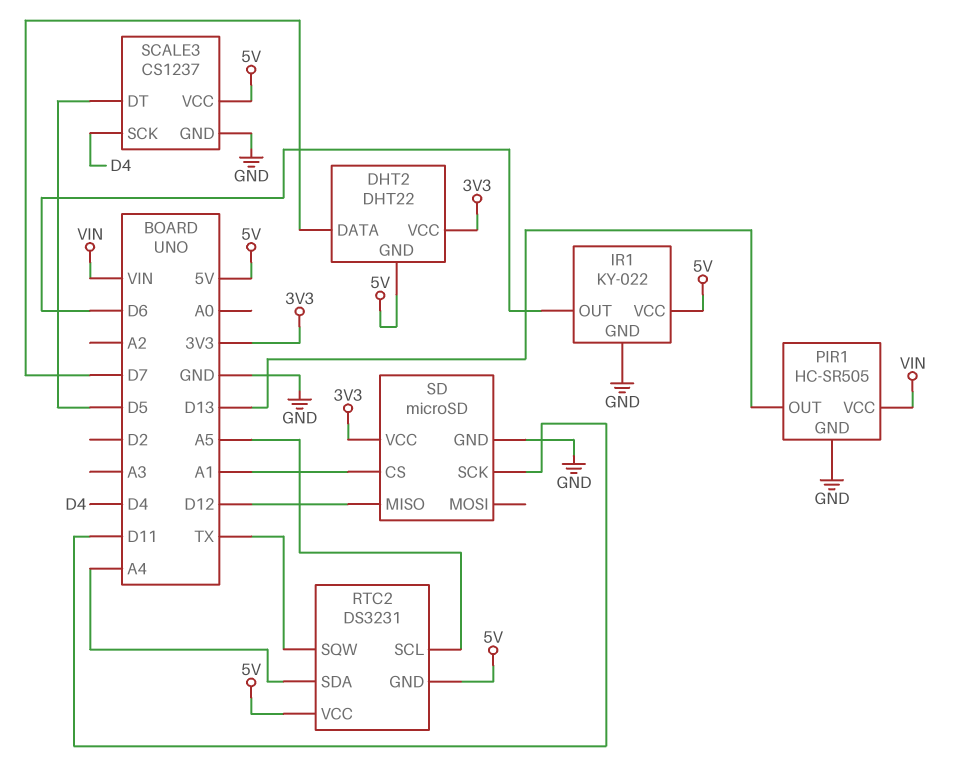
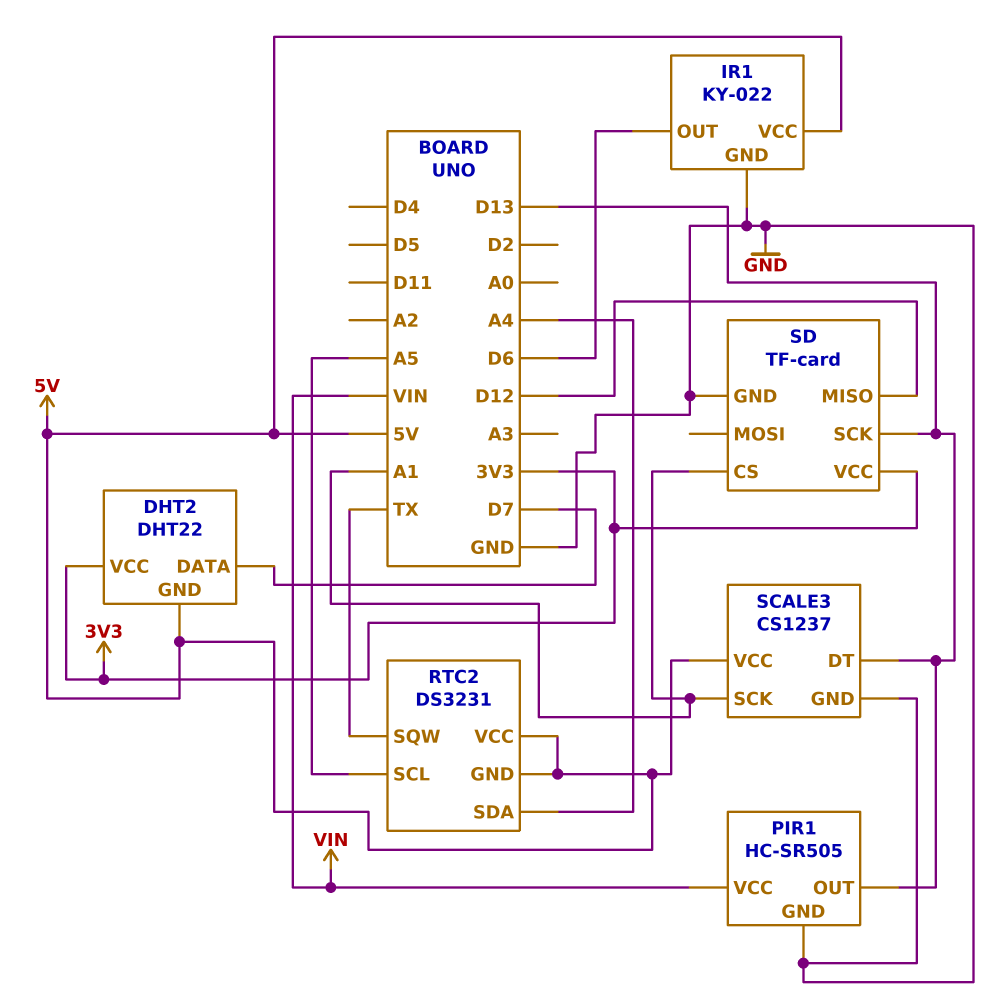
SCALE3 pin DT: D5 -> D13
SCALE3 pin SCK: D4 -> A1
SD: microSD -> TF-card
SD pin SCK: D11 -> D13

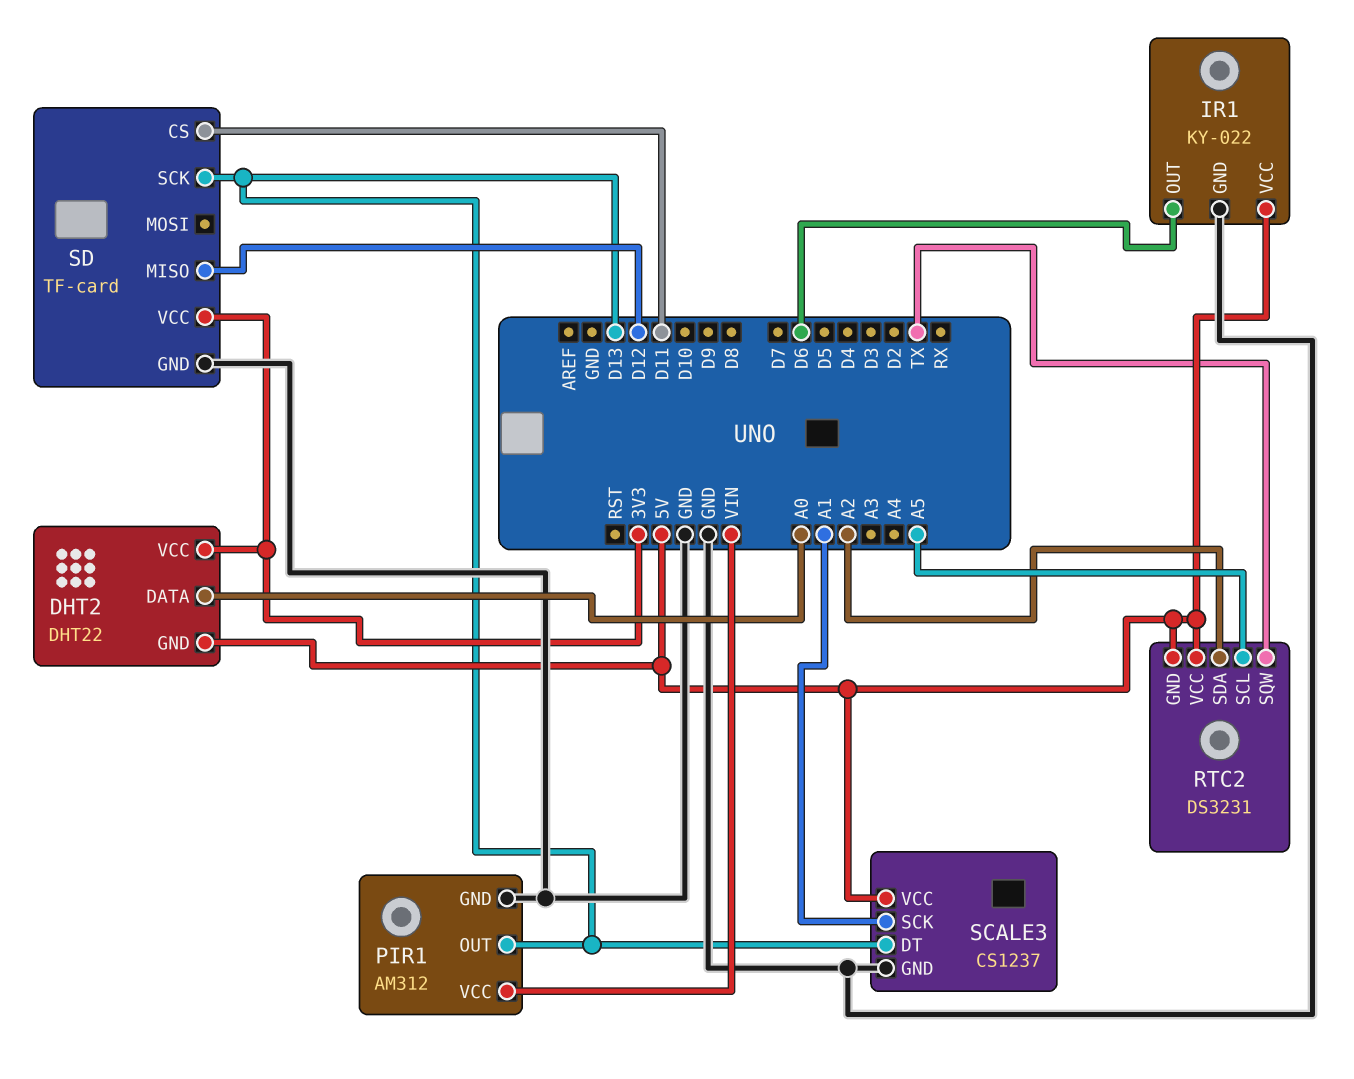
DHT2 pin DATA: D7 -> A0
PIR1: HC-SR505 -> AM312
RTC2 pin SDA: A4 -> A2
SD pin CS: A1 -> D11

